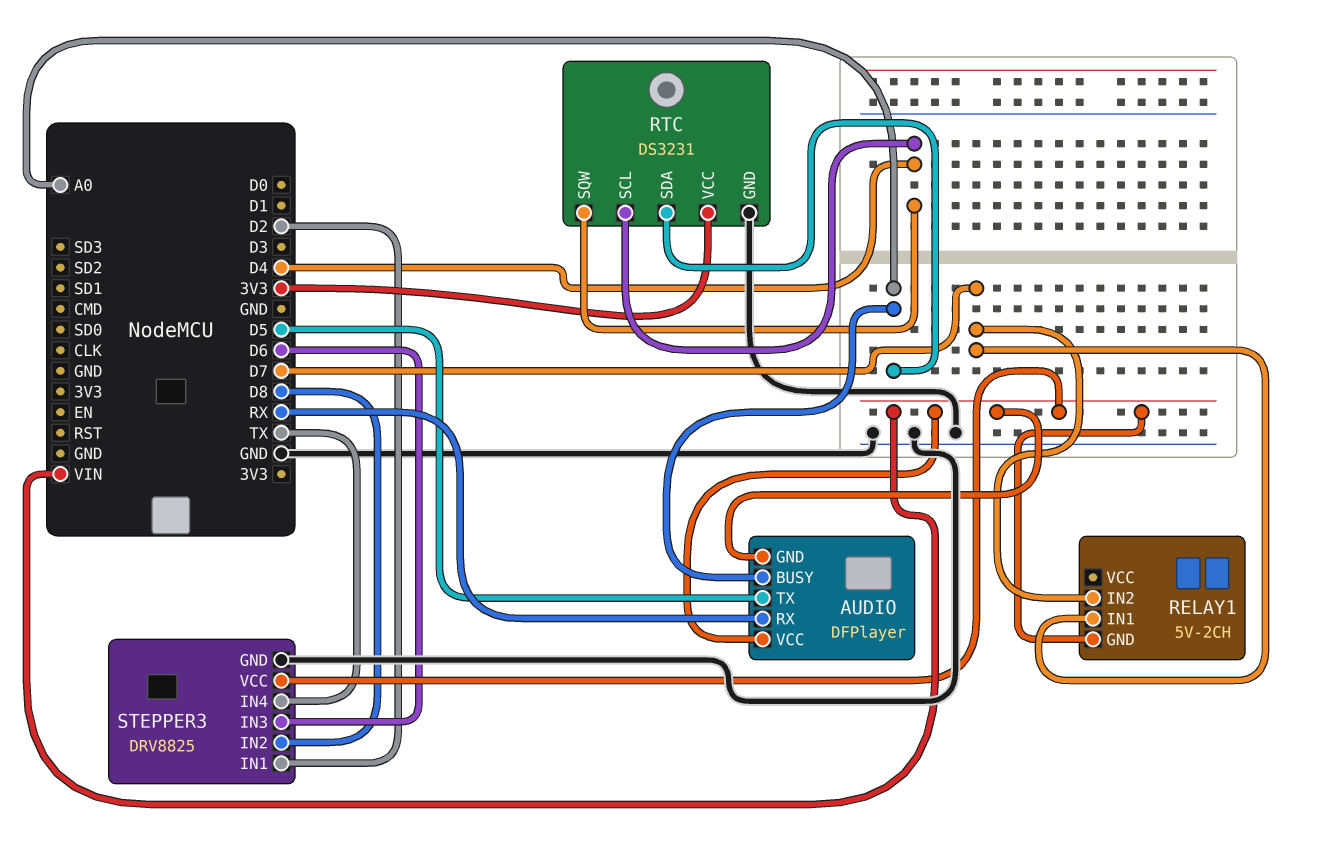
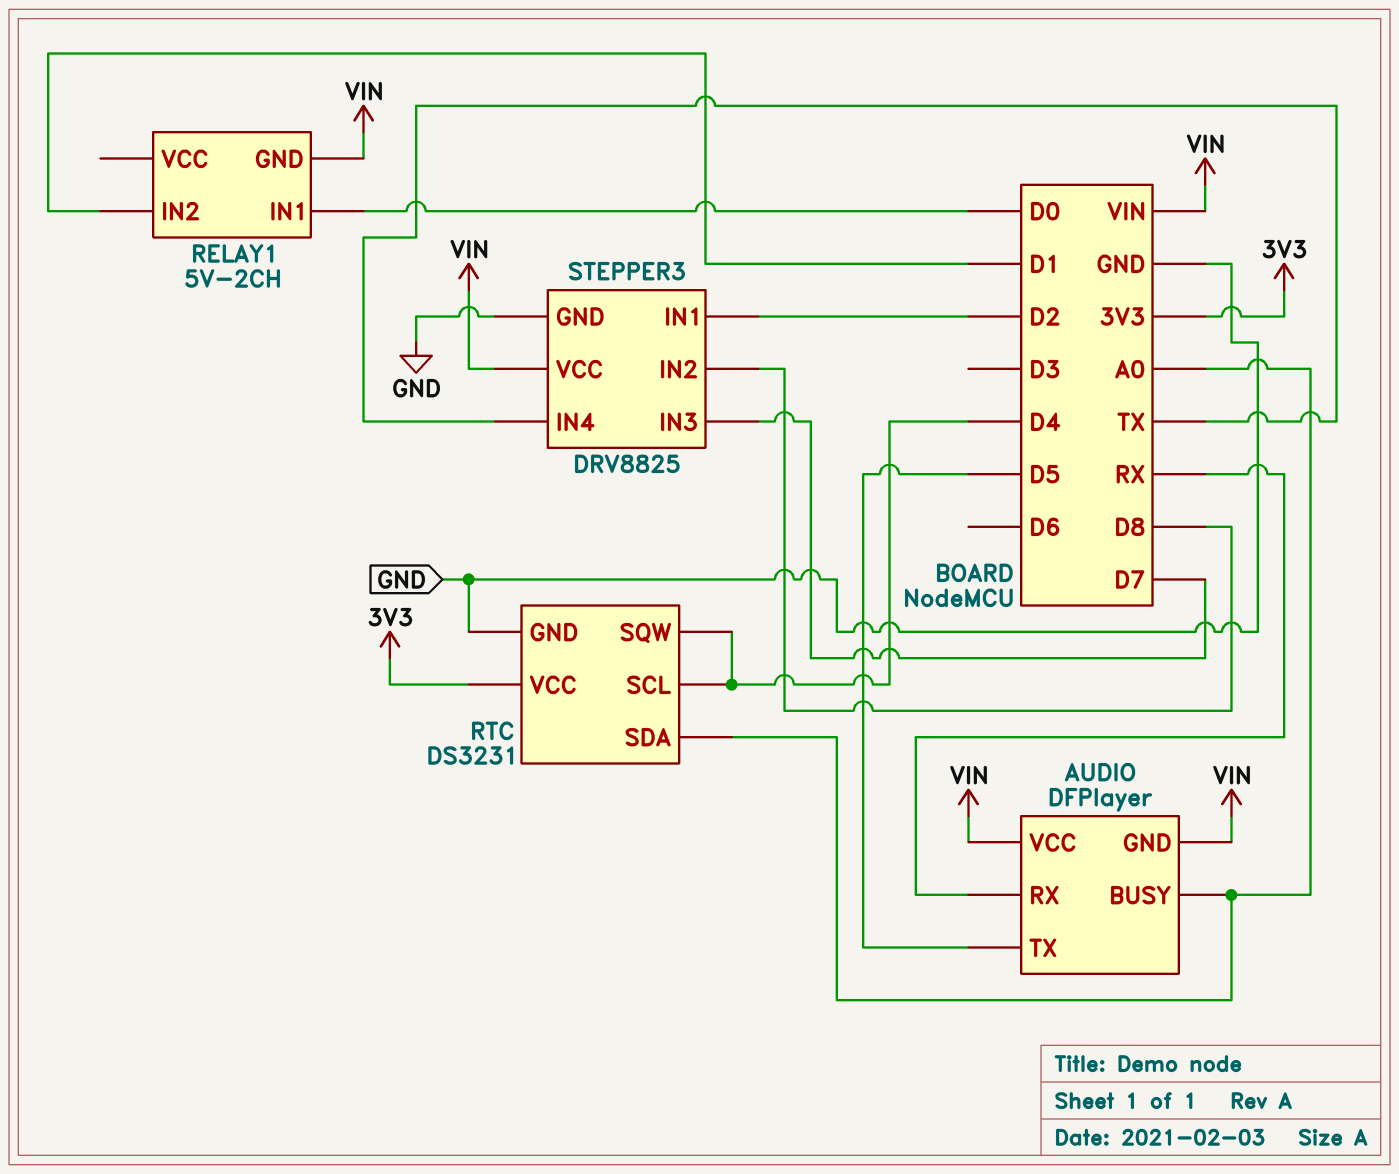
RELAY1 pin IN1: D7 -> D0
RELAY1 pin IN2: D7 -> D1
STEPPER3 pin IN3: D6 -> D7

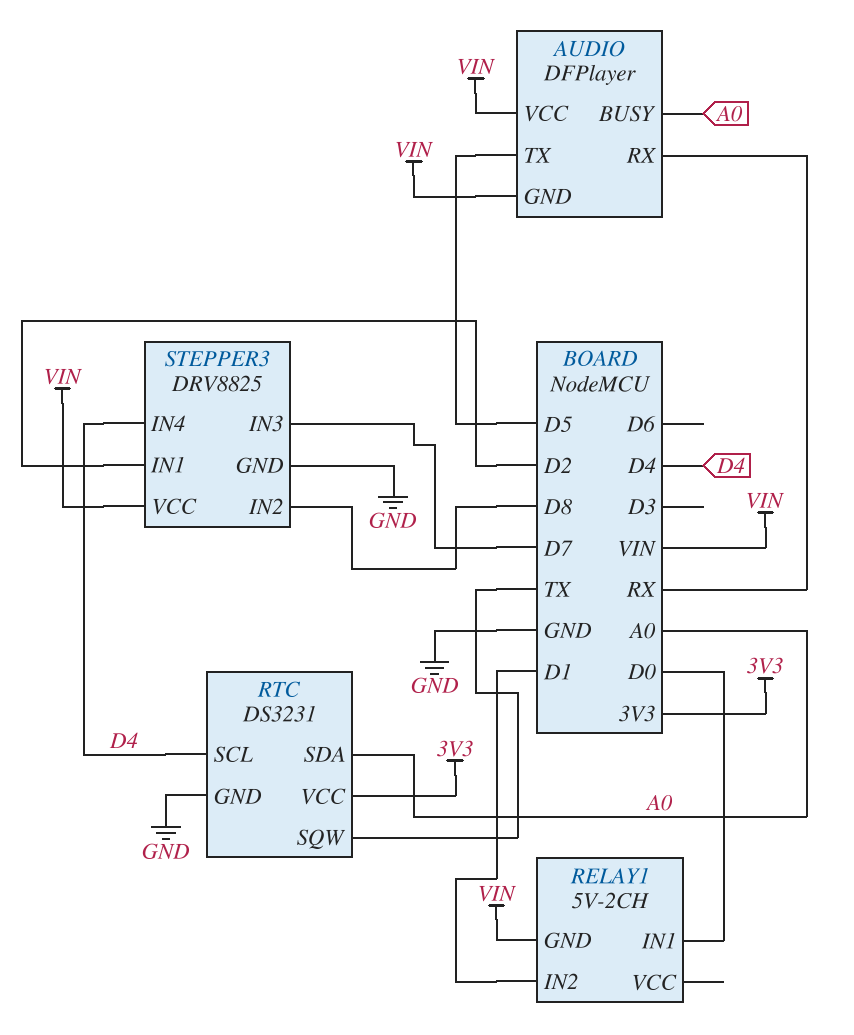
RTC pin SQW: D4 -> TX
STEPPER3 pin IN4: TX -> D4

